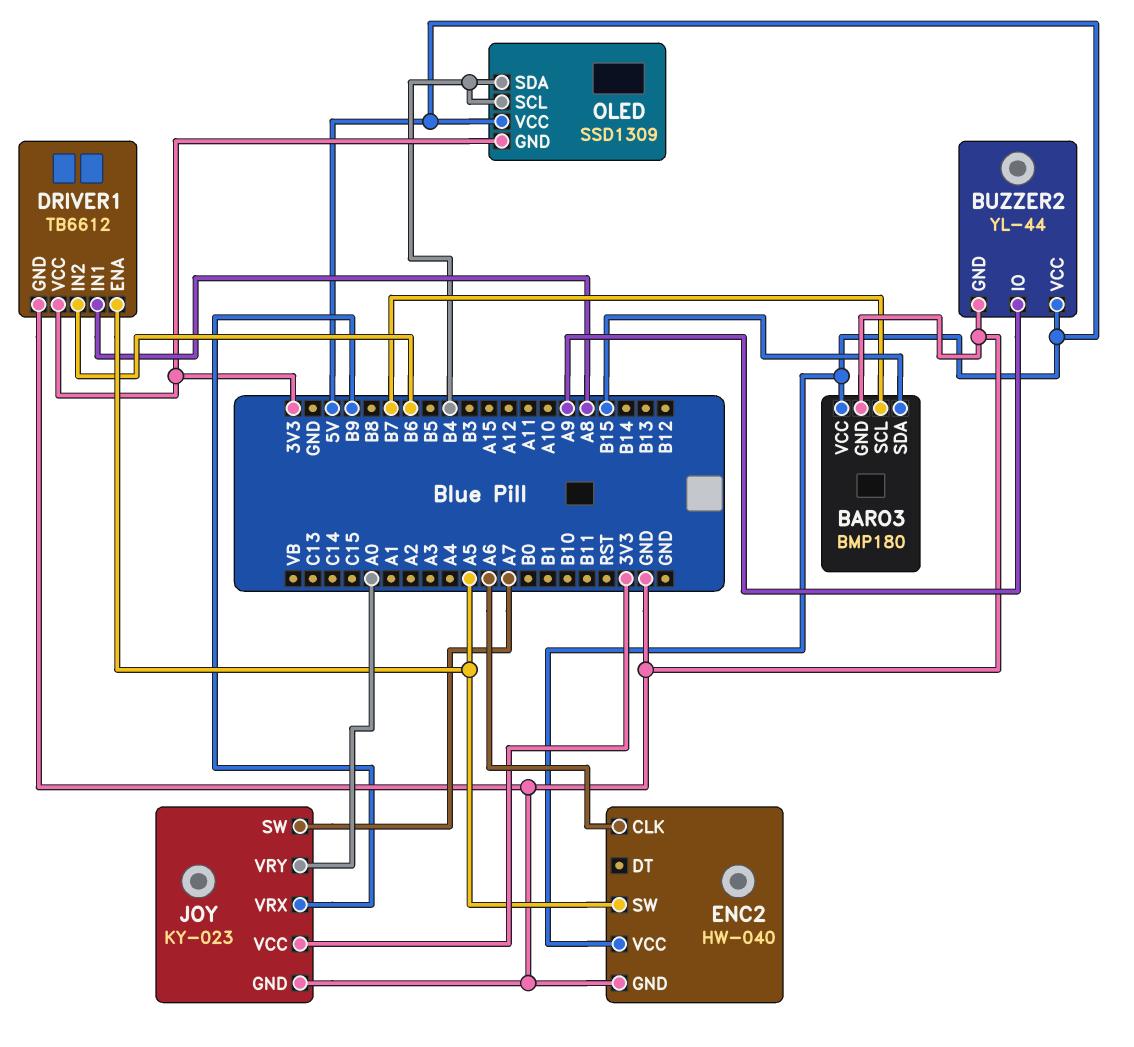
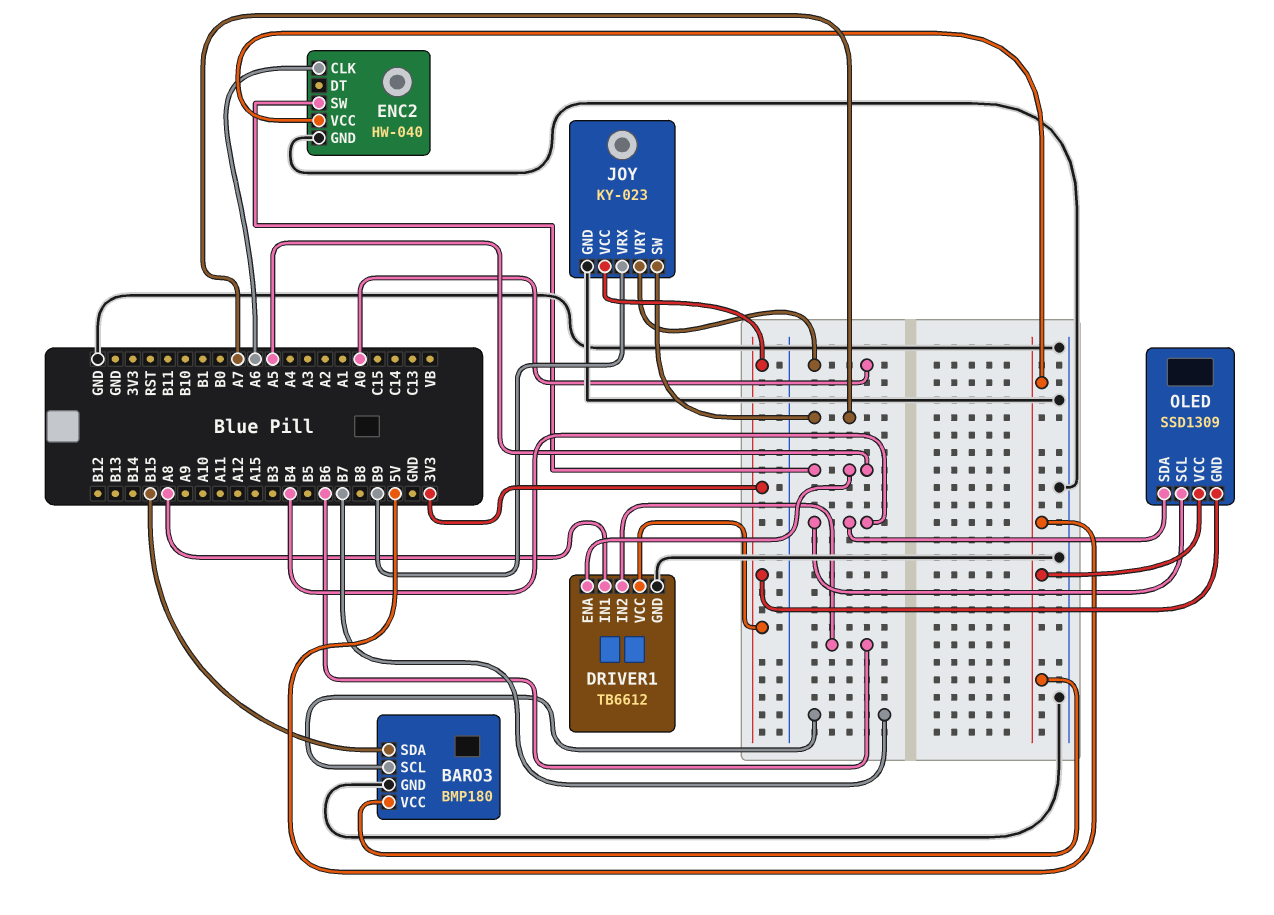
BUZZER2: YL-44 -> none
BUZZER2 pin GND: GND -> none
BUZZER2 pin IO: A9 -> none
BUZZER2 pin VCC: 5V -> none

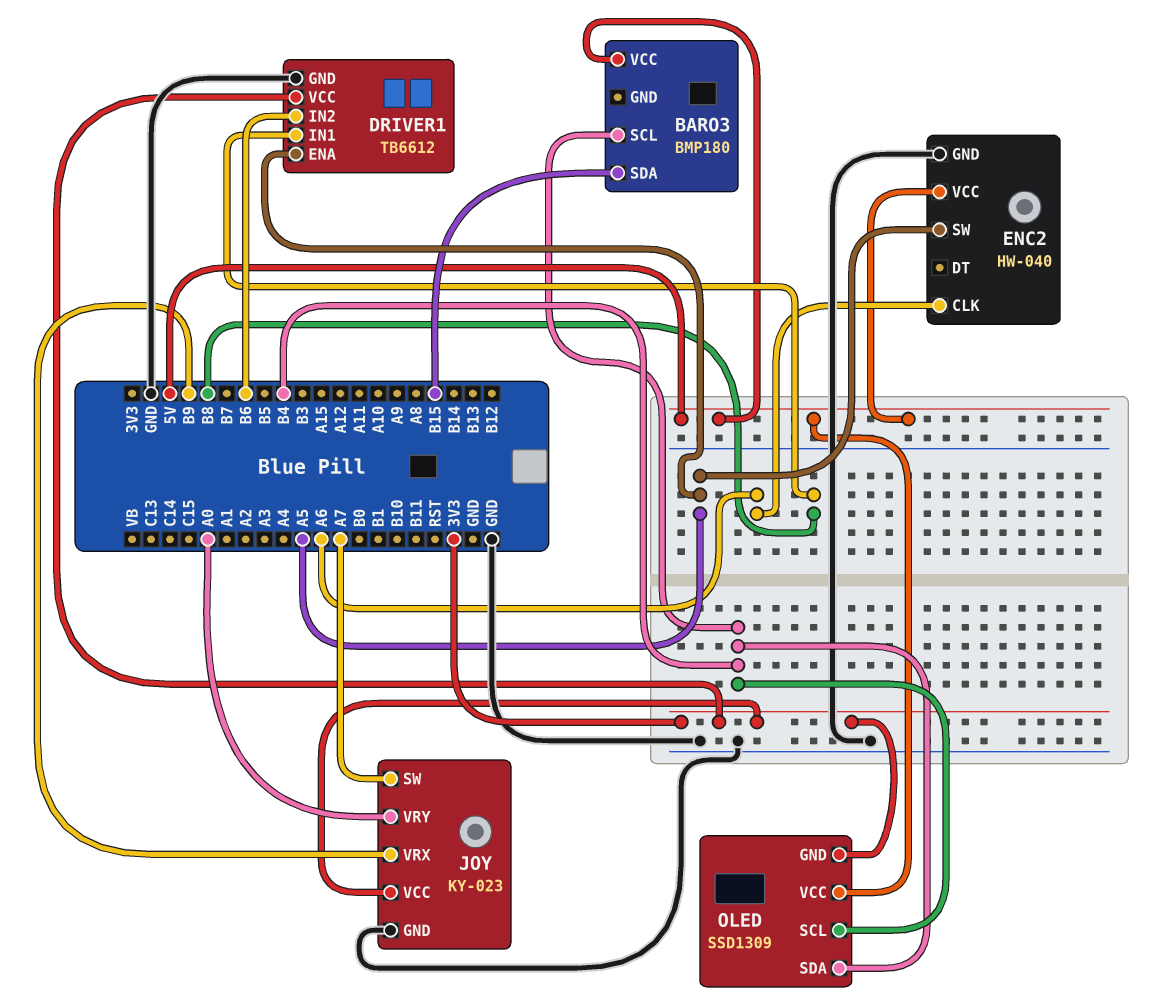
BARO3 pin GND: GND -> none
BARO3 pin SCL: B7 -> B4
DRIVER1 pin IN1: A8 -> B8

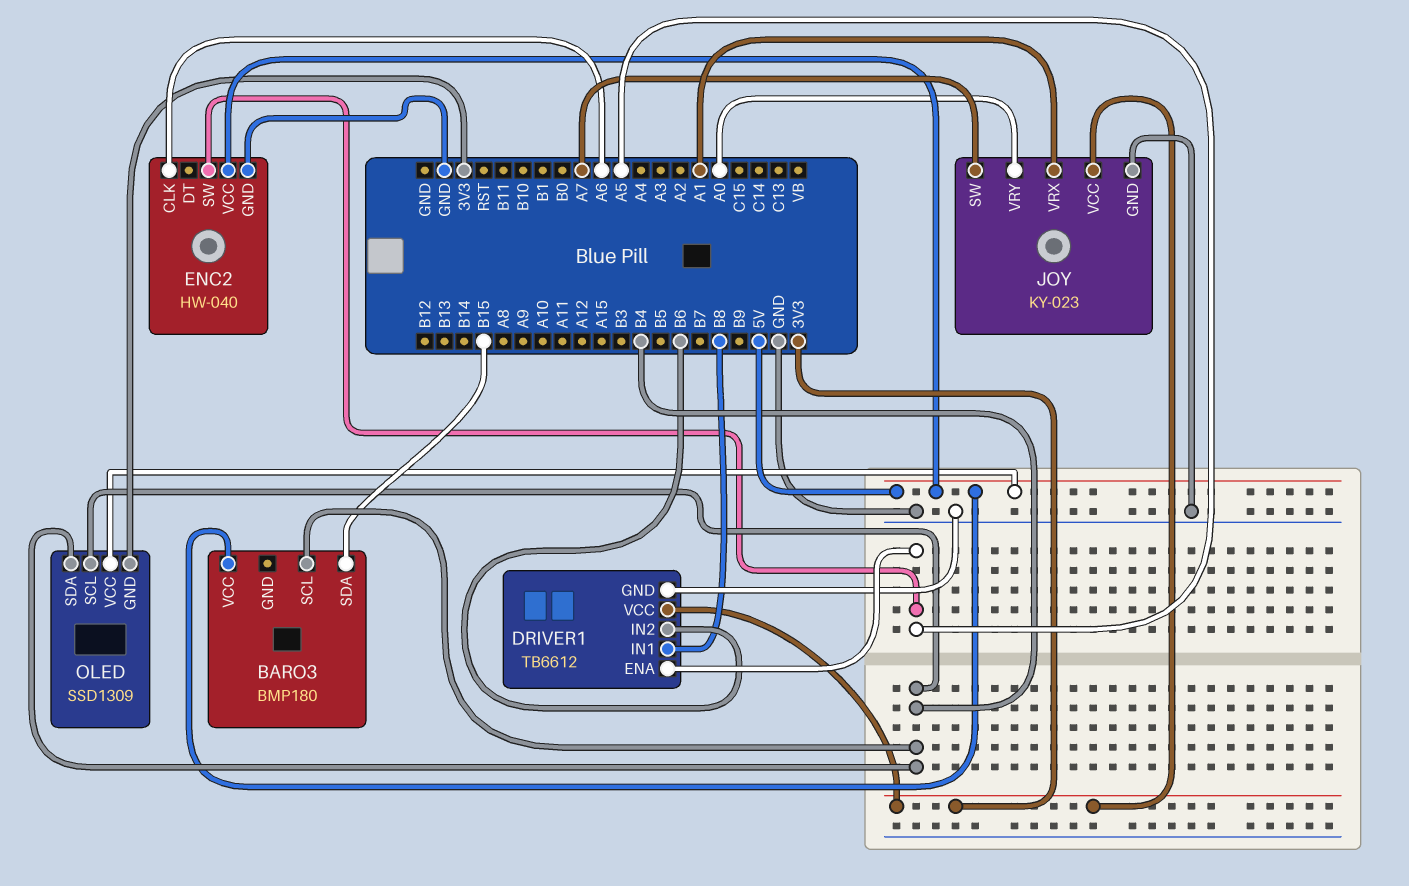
JOY pin VRX: B9 -> A1

